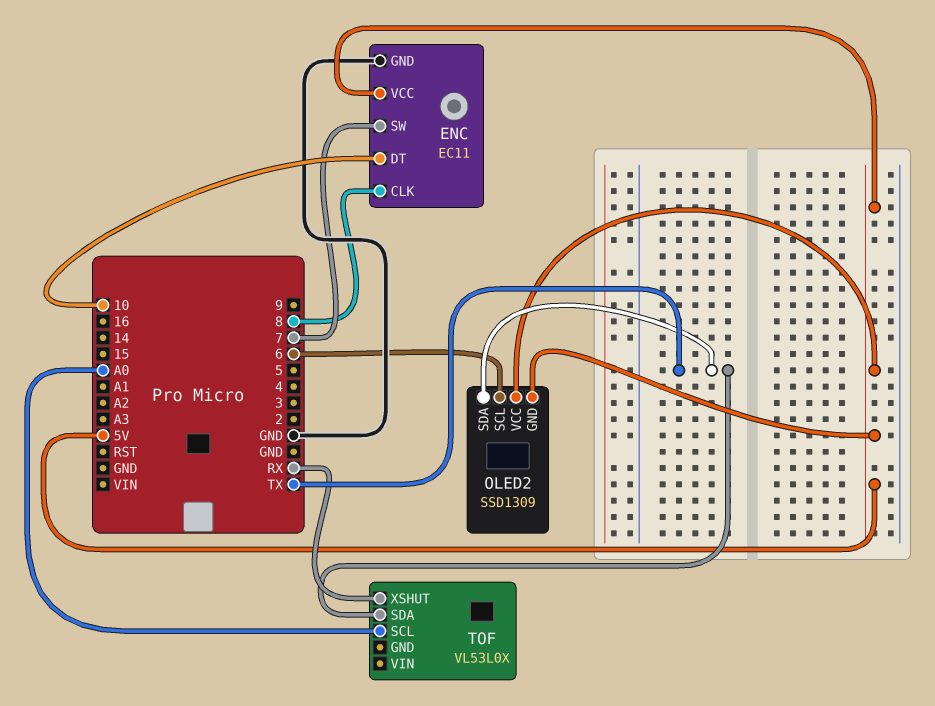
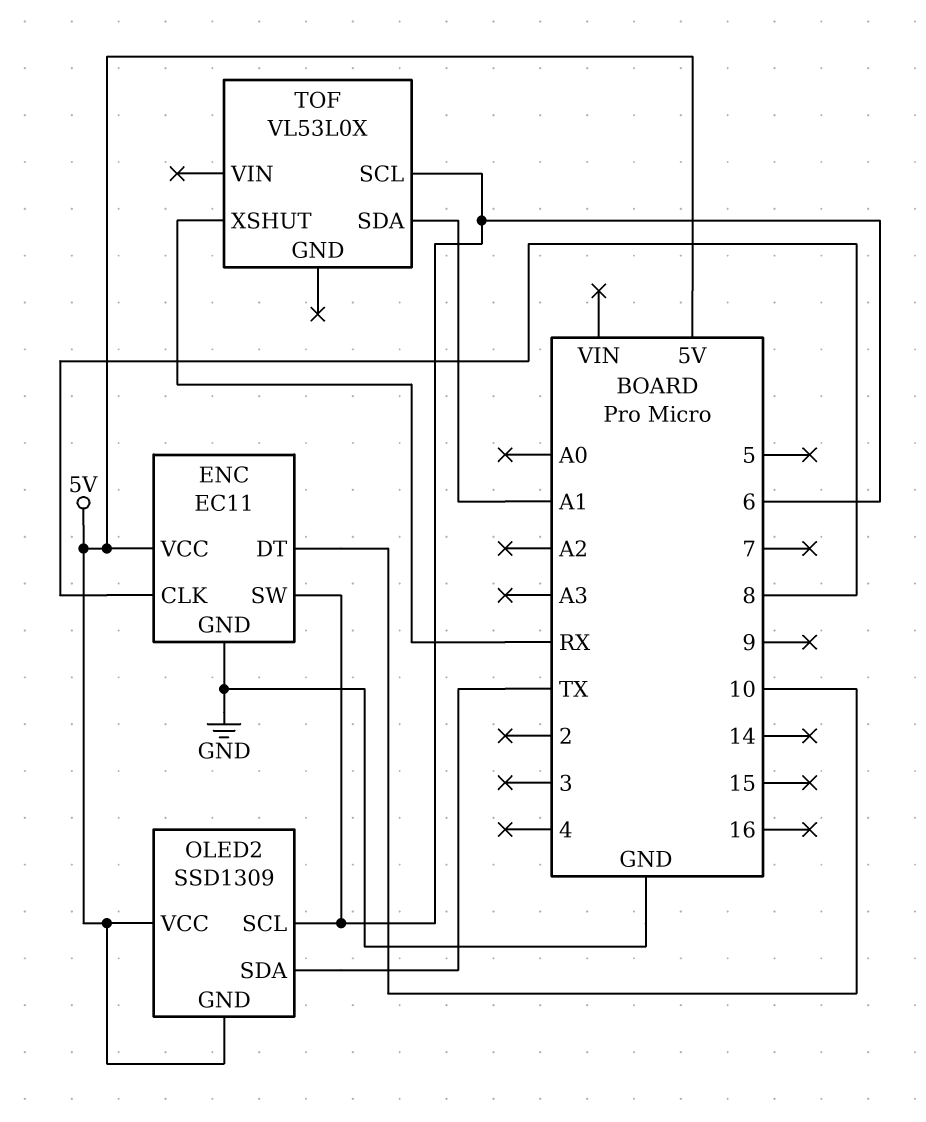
ENC pin SW: 7 -> 6
TOF pin SCL: A0 -> 6
TOF pin SDA: TX -> A1

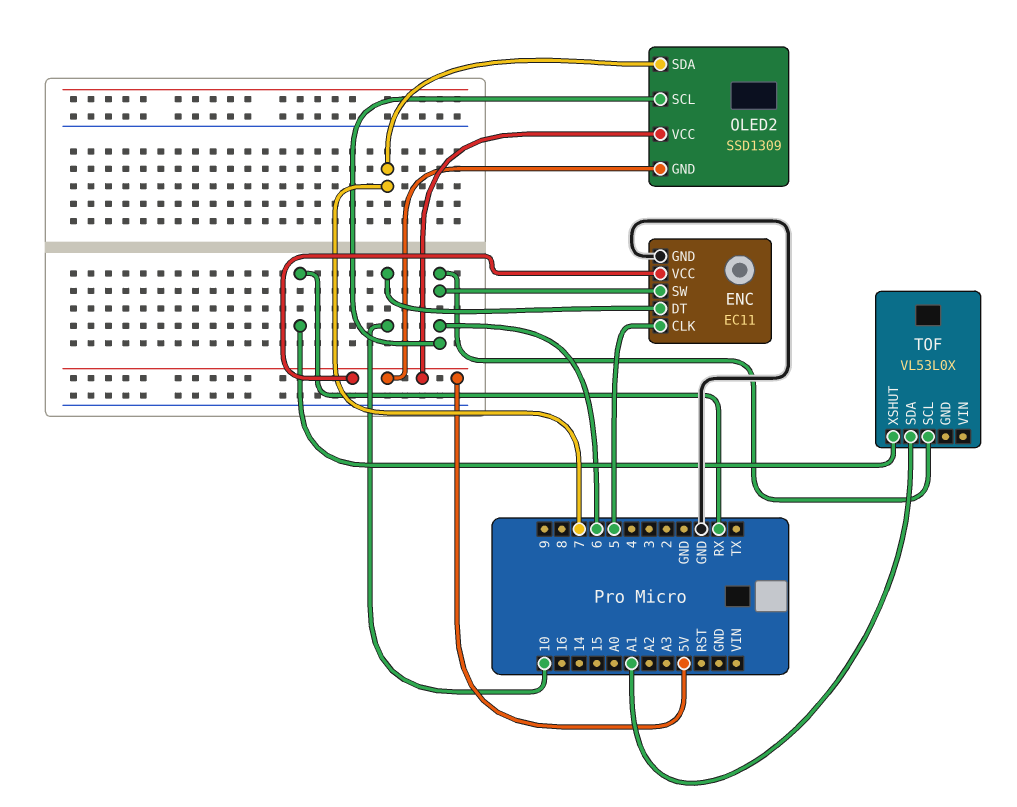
ENC pin CLK: 8 -> 5
OLED2 pin SDA: TX -> 7

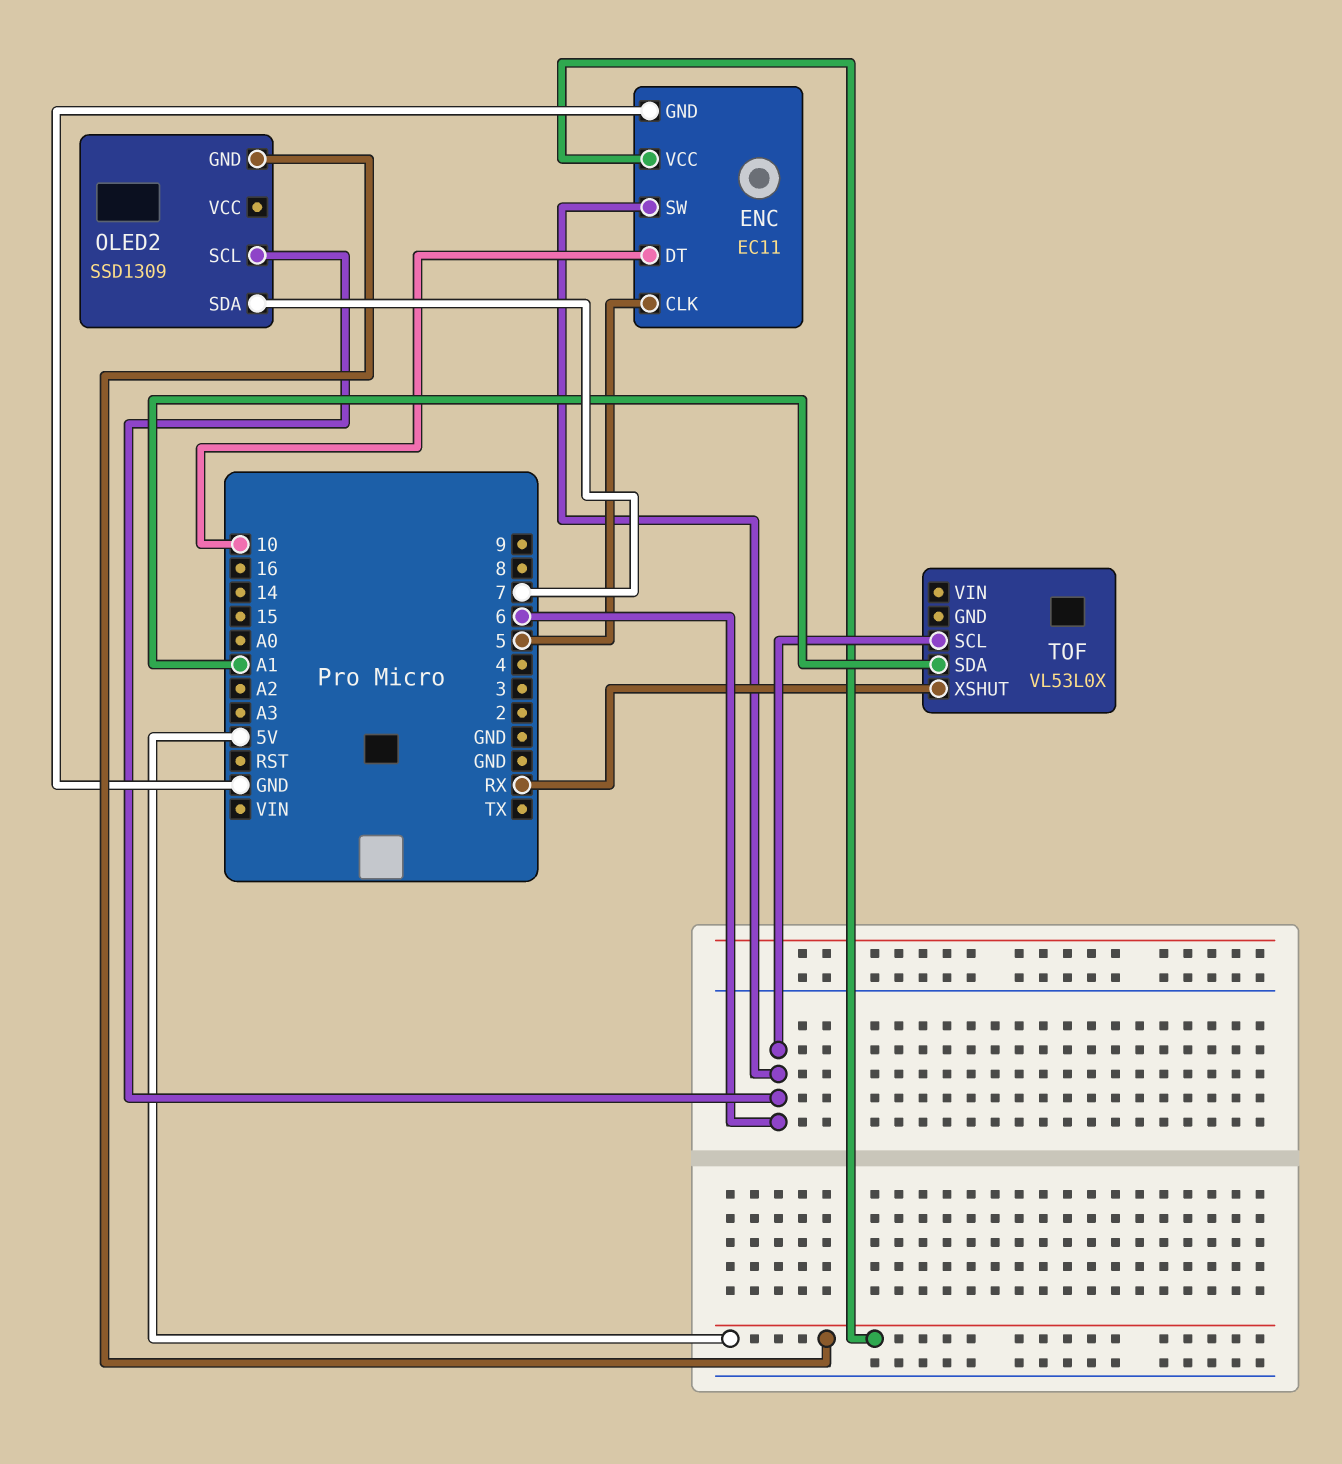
OLED2 pin VCC: 5V -> none

